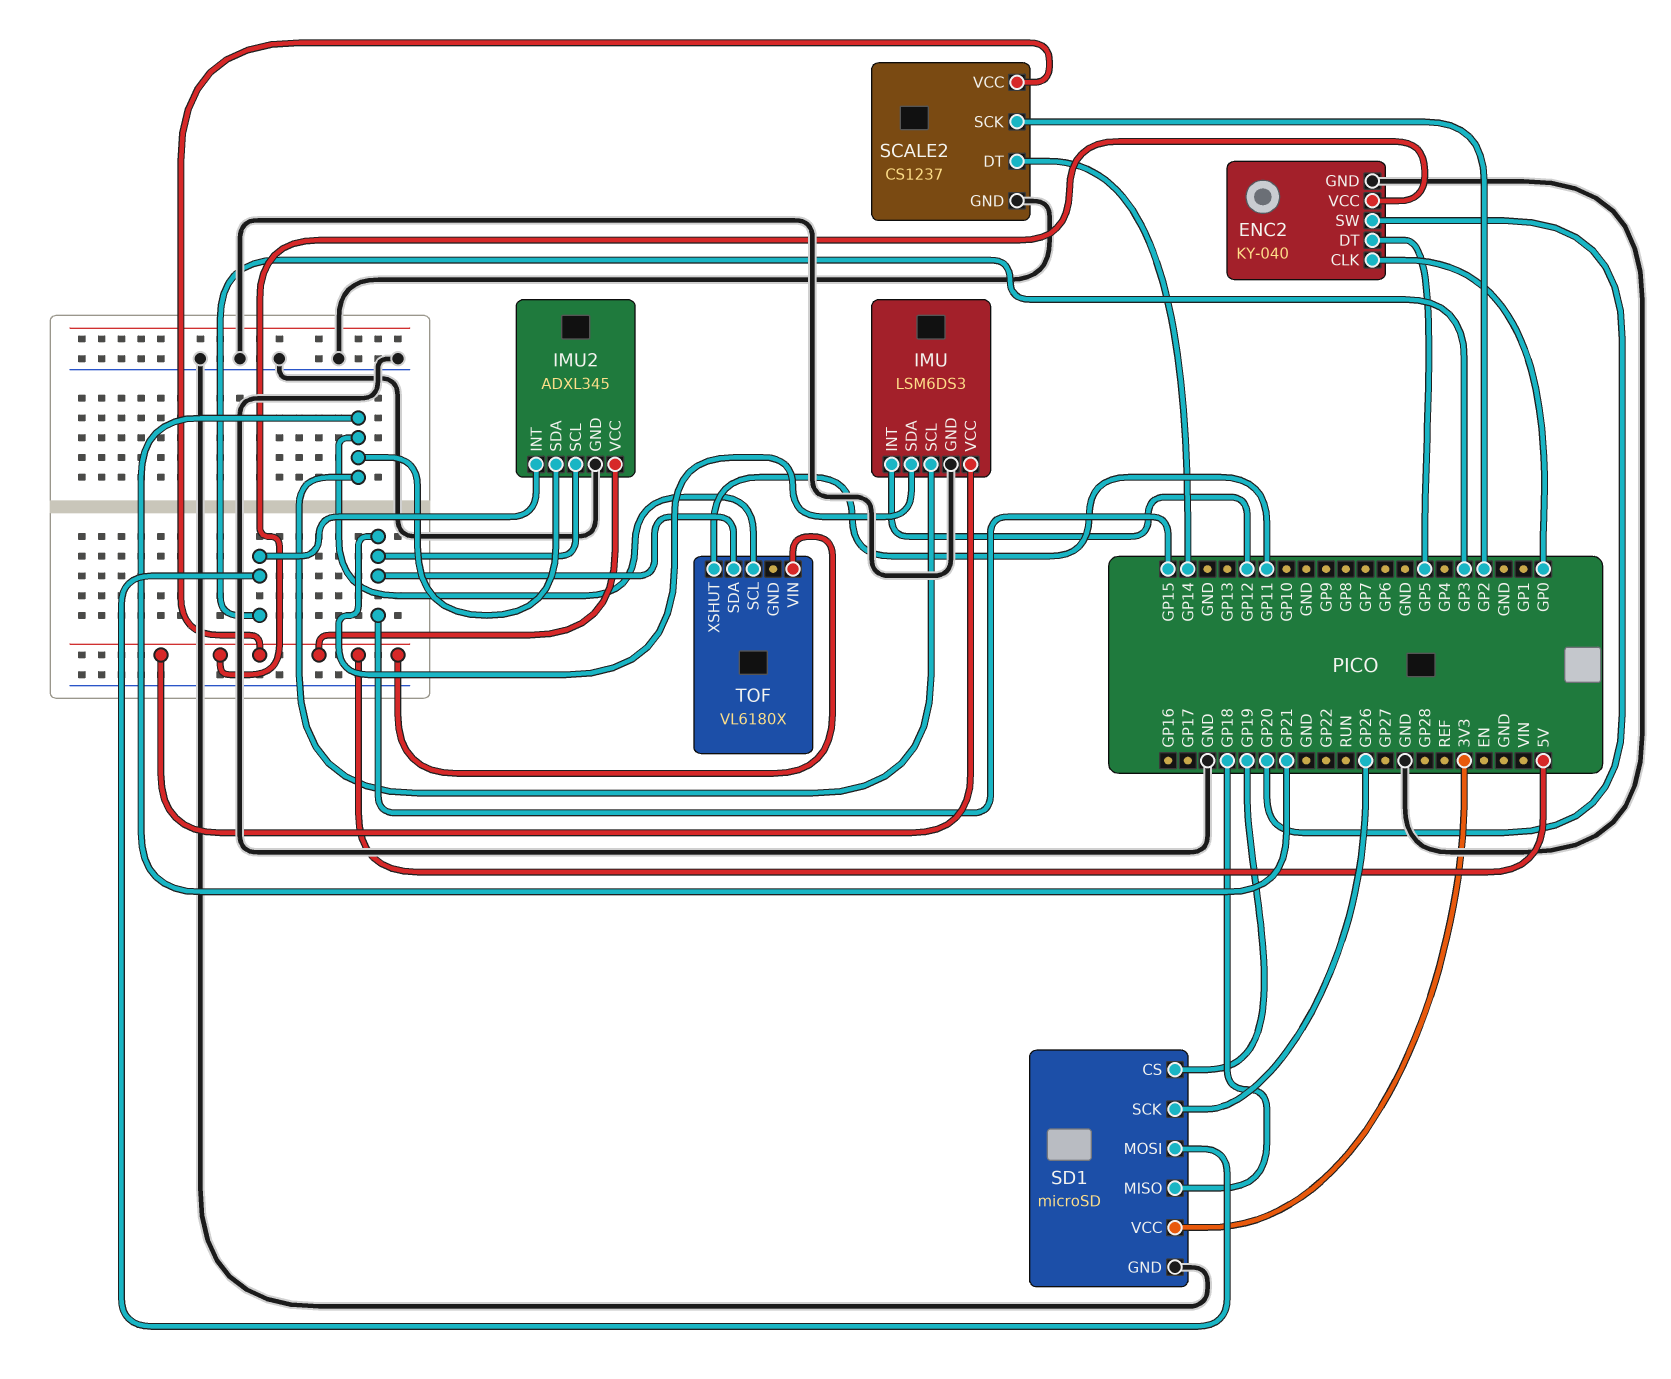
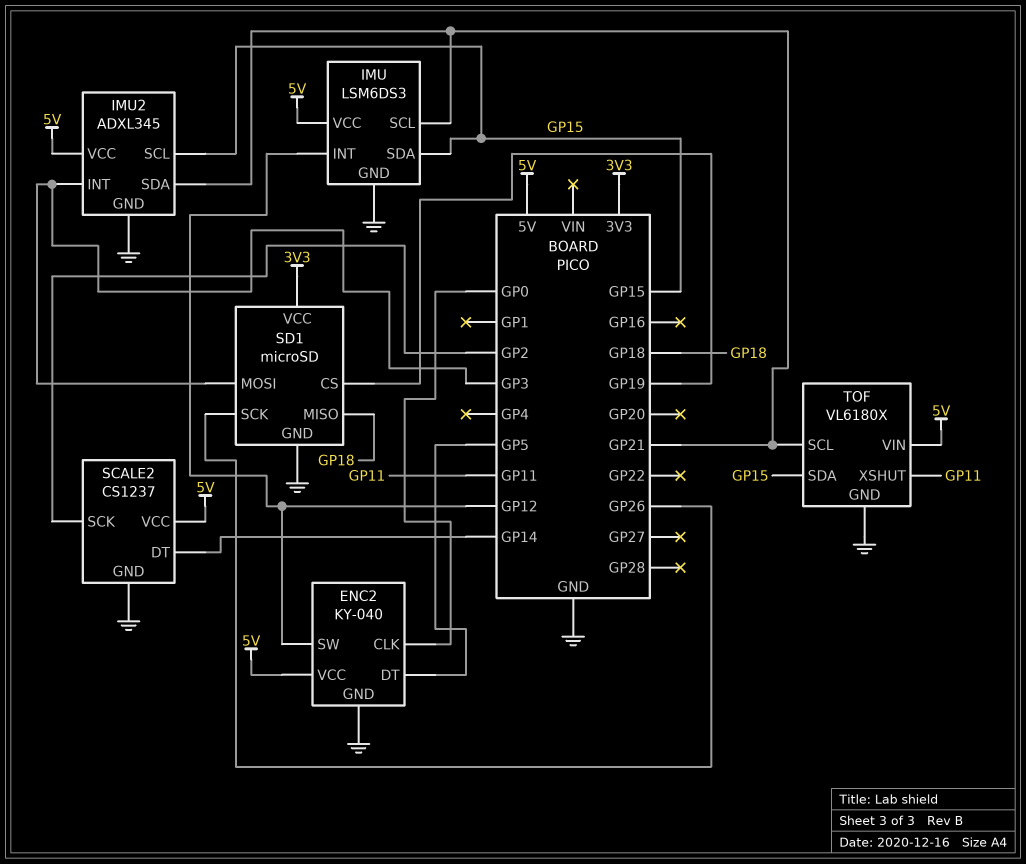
ENC2 pin SW: GP20 -> GP12
TOF pin GND: none -> GND

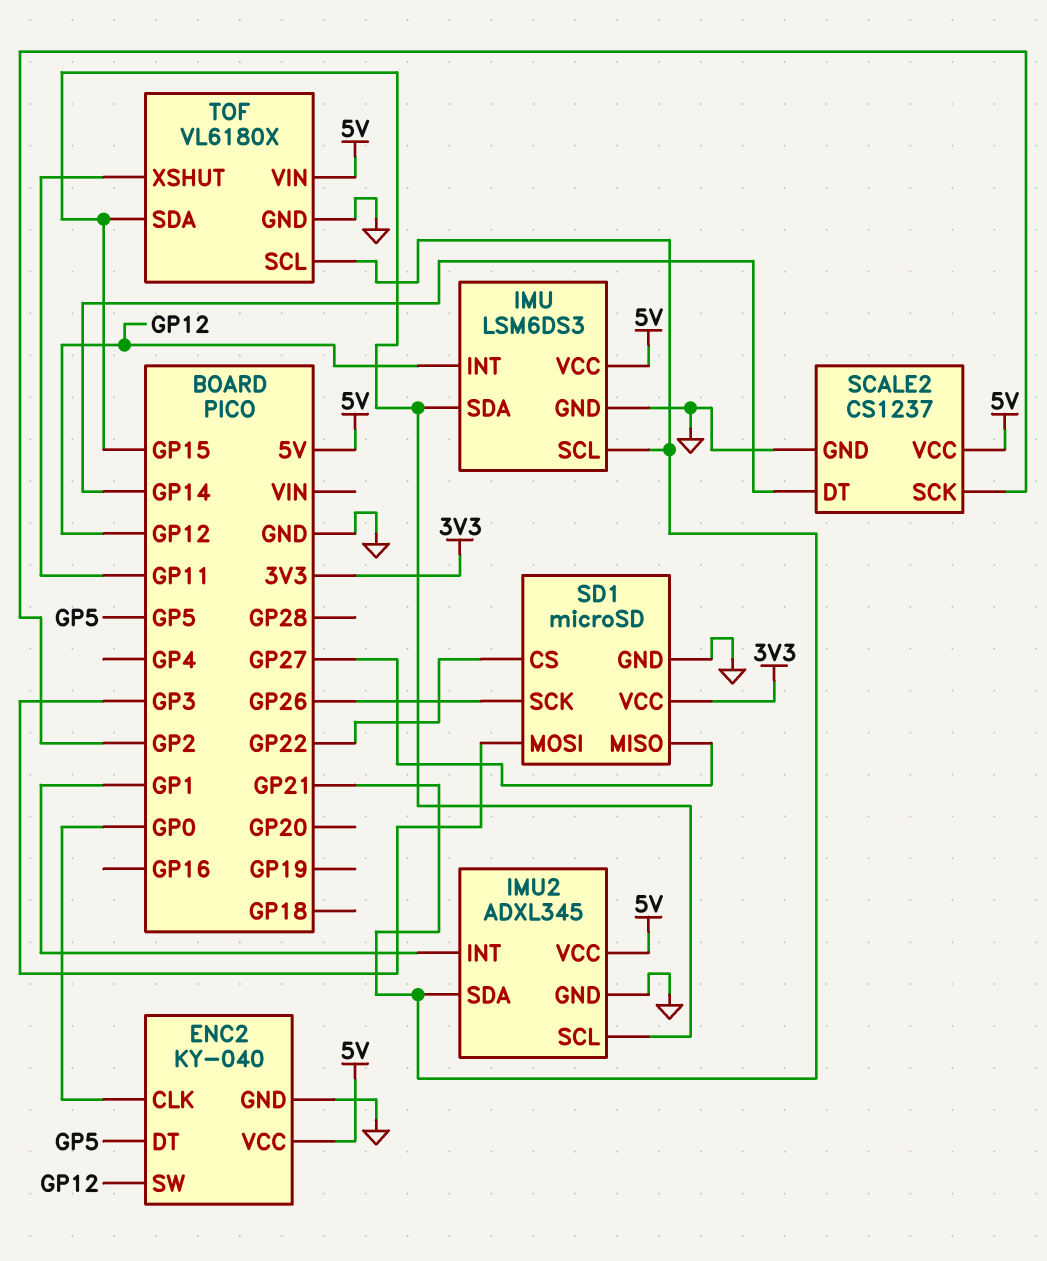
IMU2 pin INT: GP3 -> GP1
SD1 pin CS: GP19 -> GP22
SD1 pin MISO: GP18 -> GP27

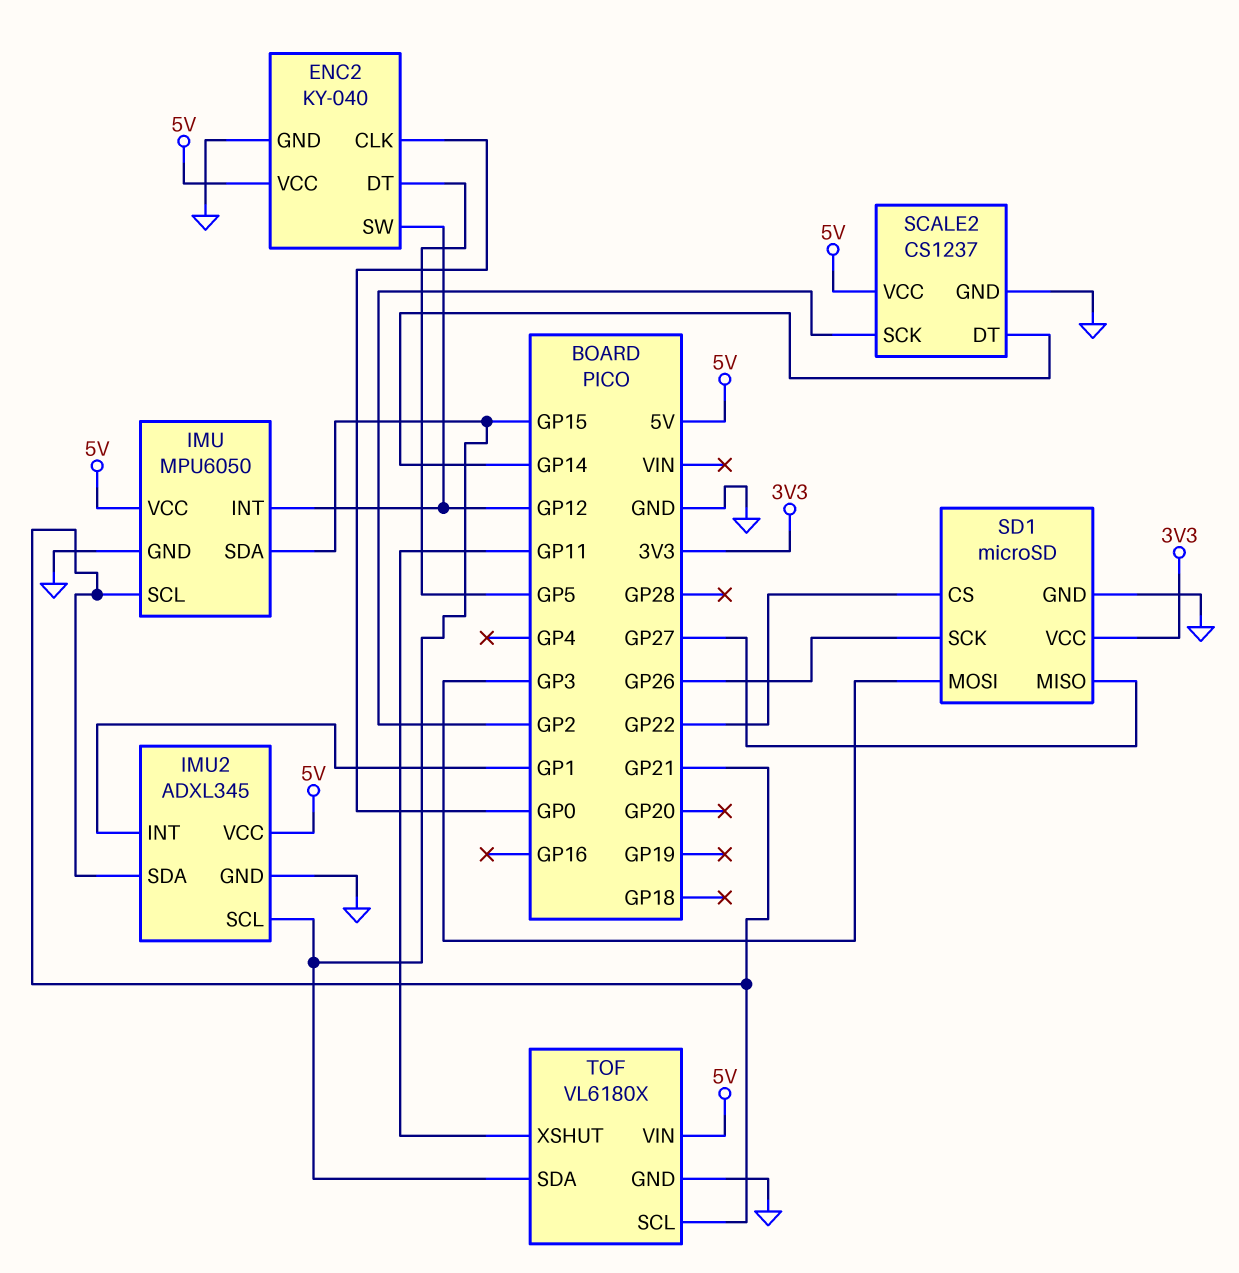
IMU: LSM6DS3 -> MPU6050

